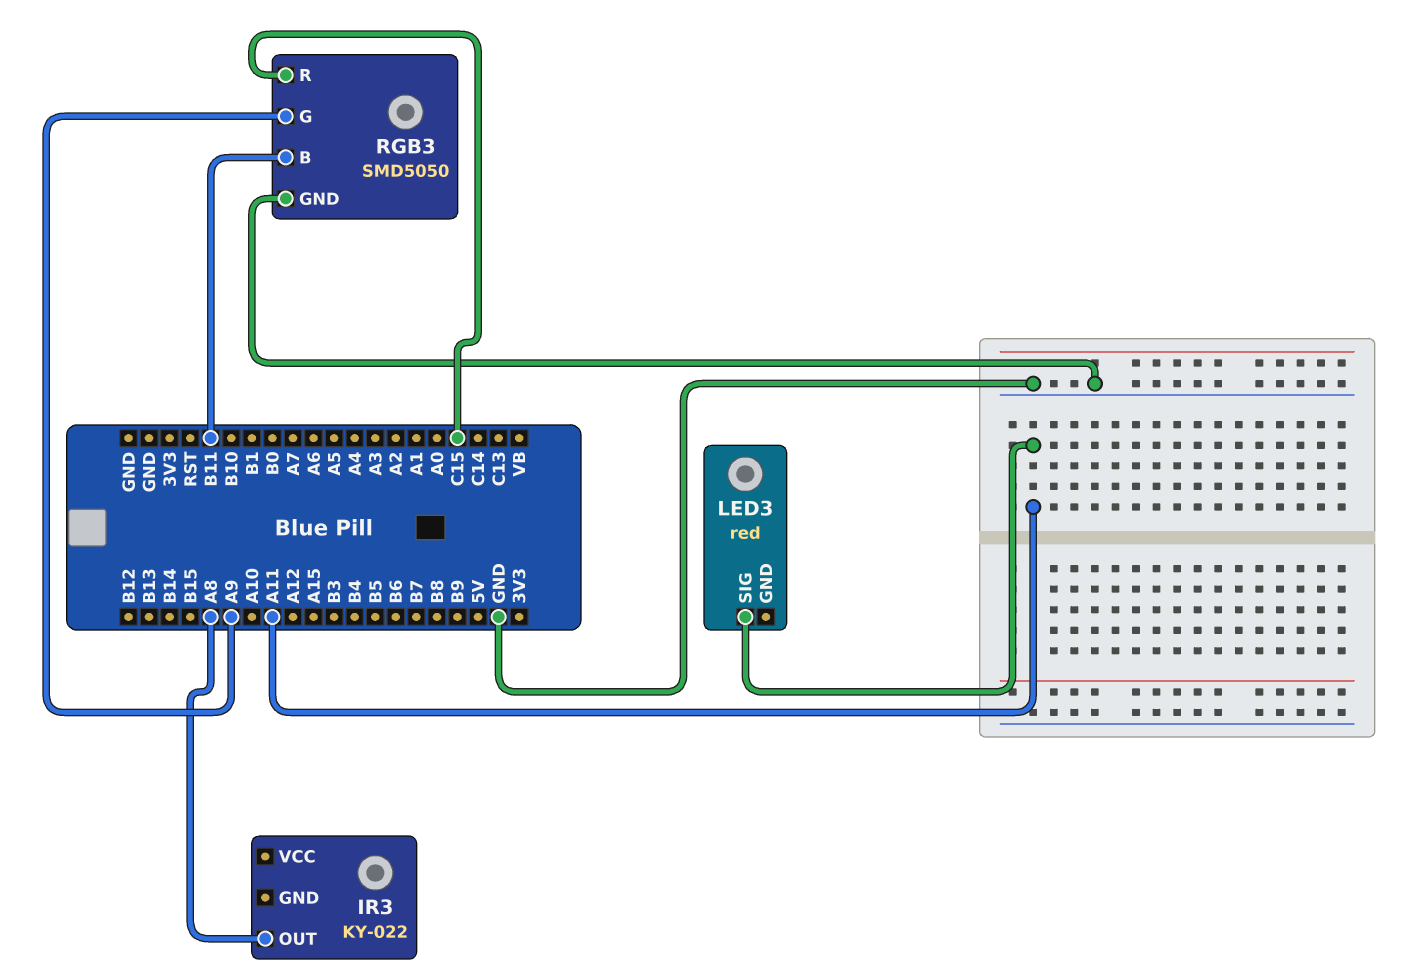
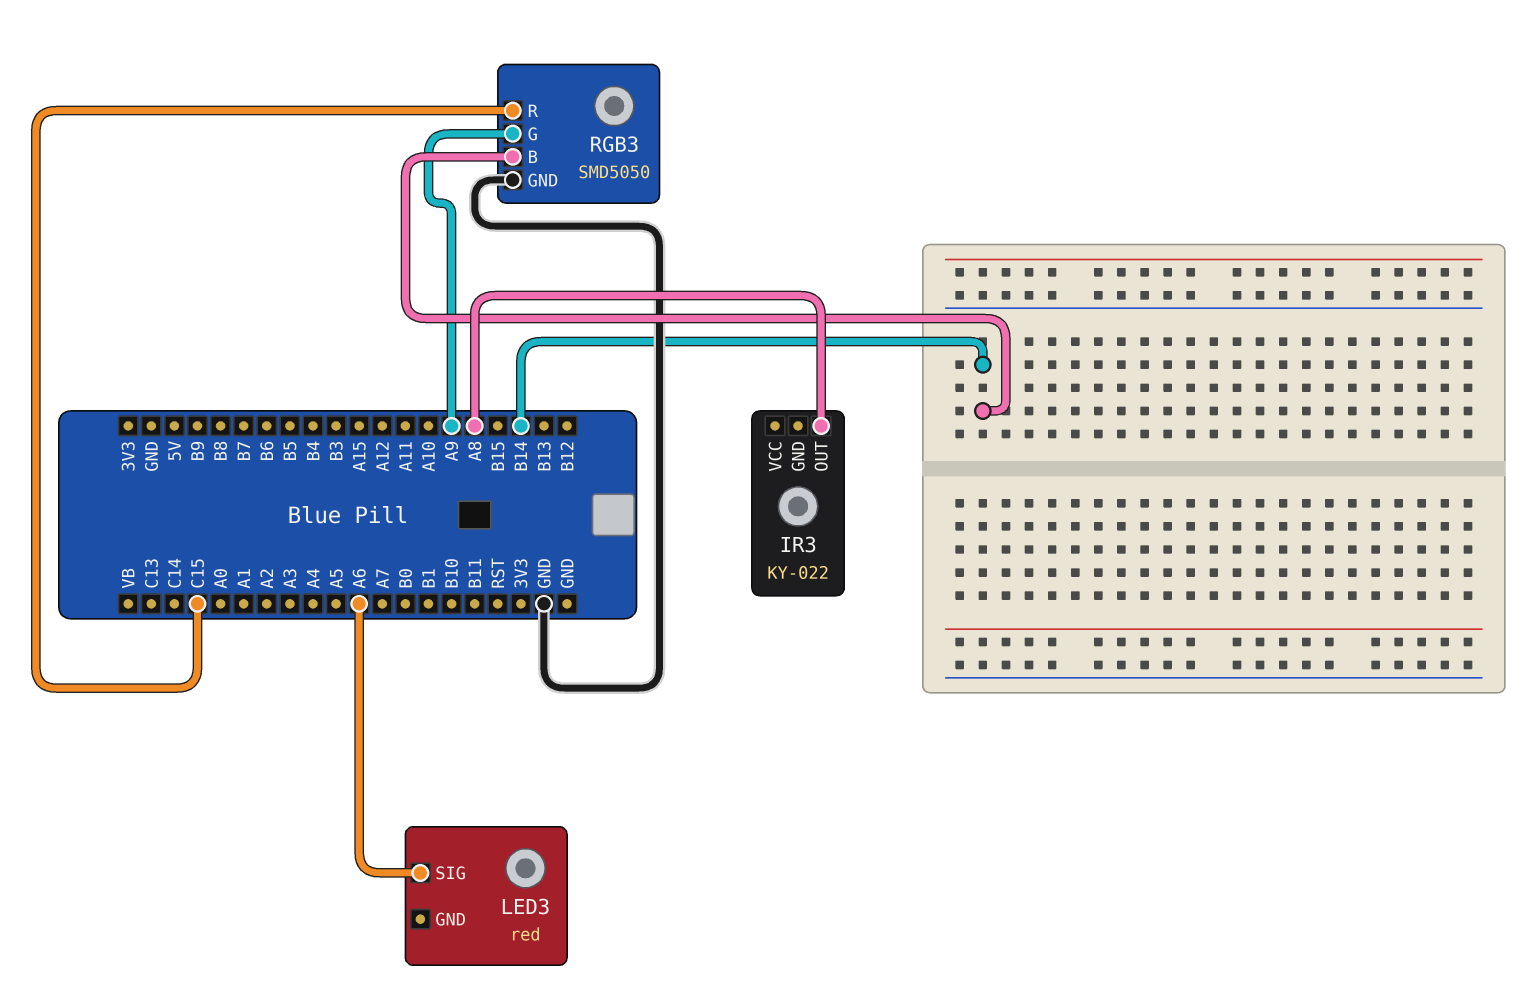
LED3 pin SIG: A11 -> A6
RGB3 pin B: B11 -> B14

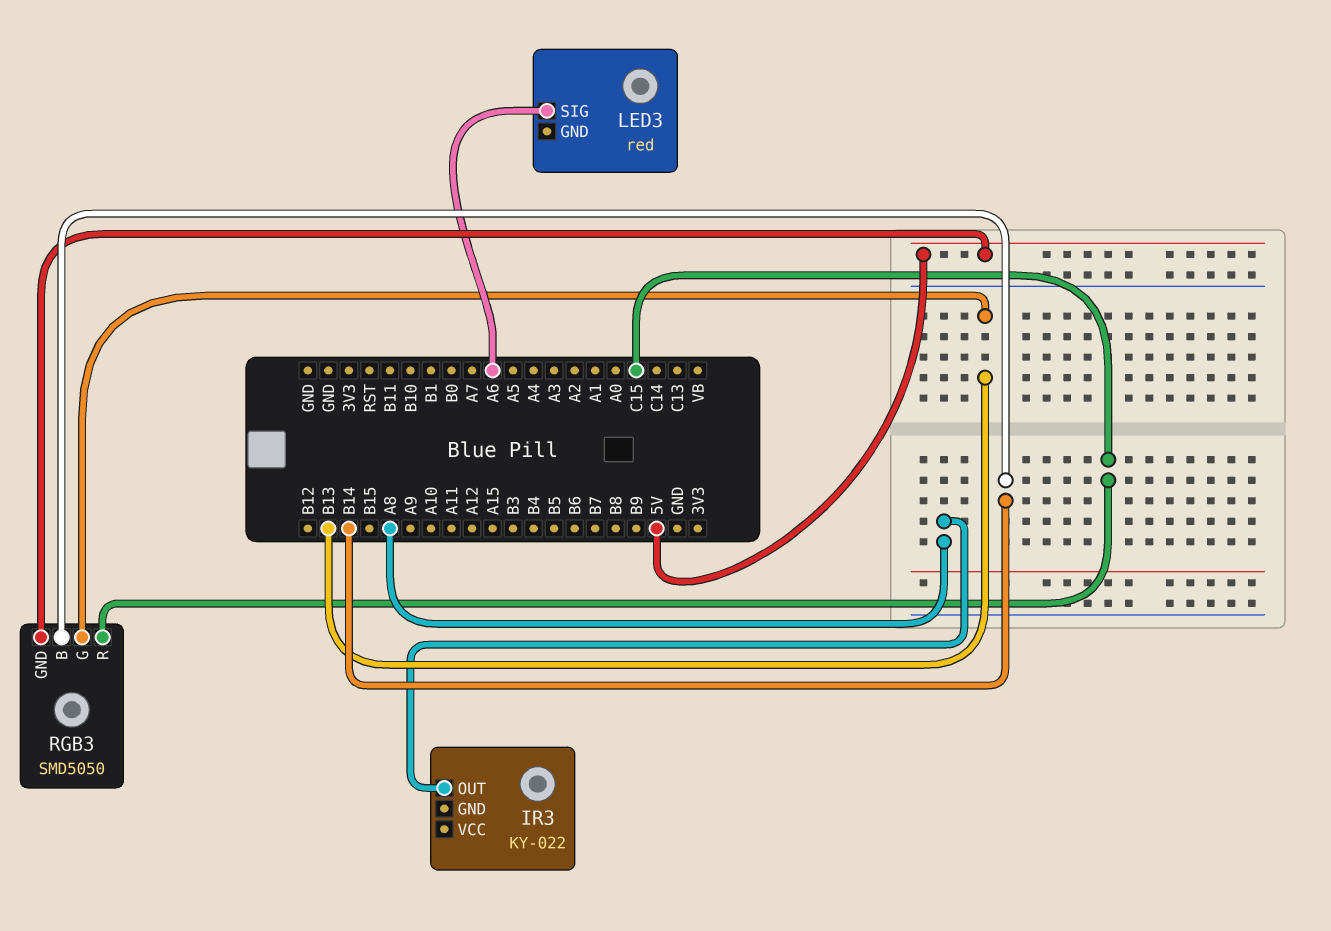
RGB3 pin G: A9 -> B13
RGB3 pin GND: GND -> 5V

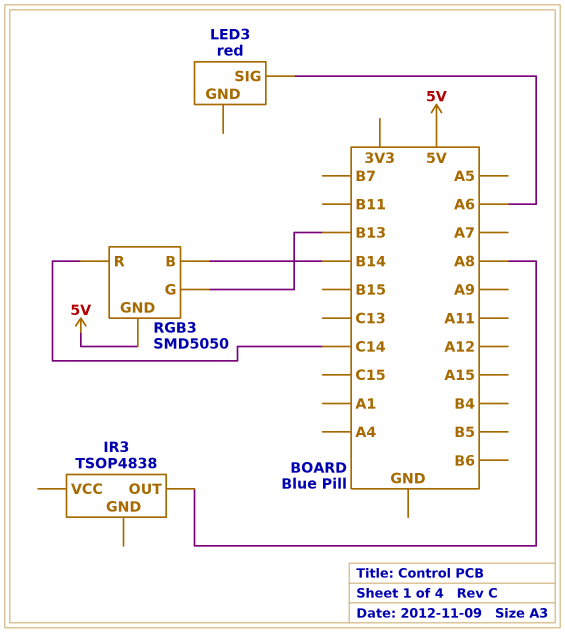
IR3: KY-022 -> TSOP4838
RGB3 pin R: C15 -> C14

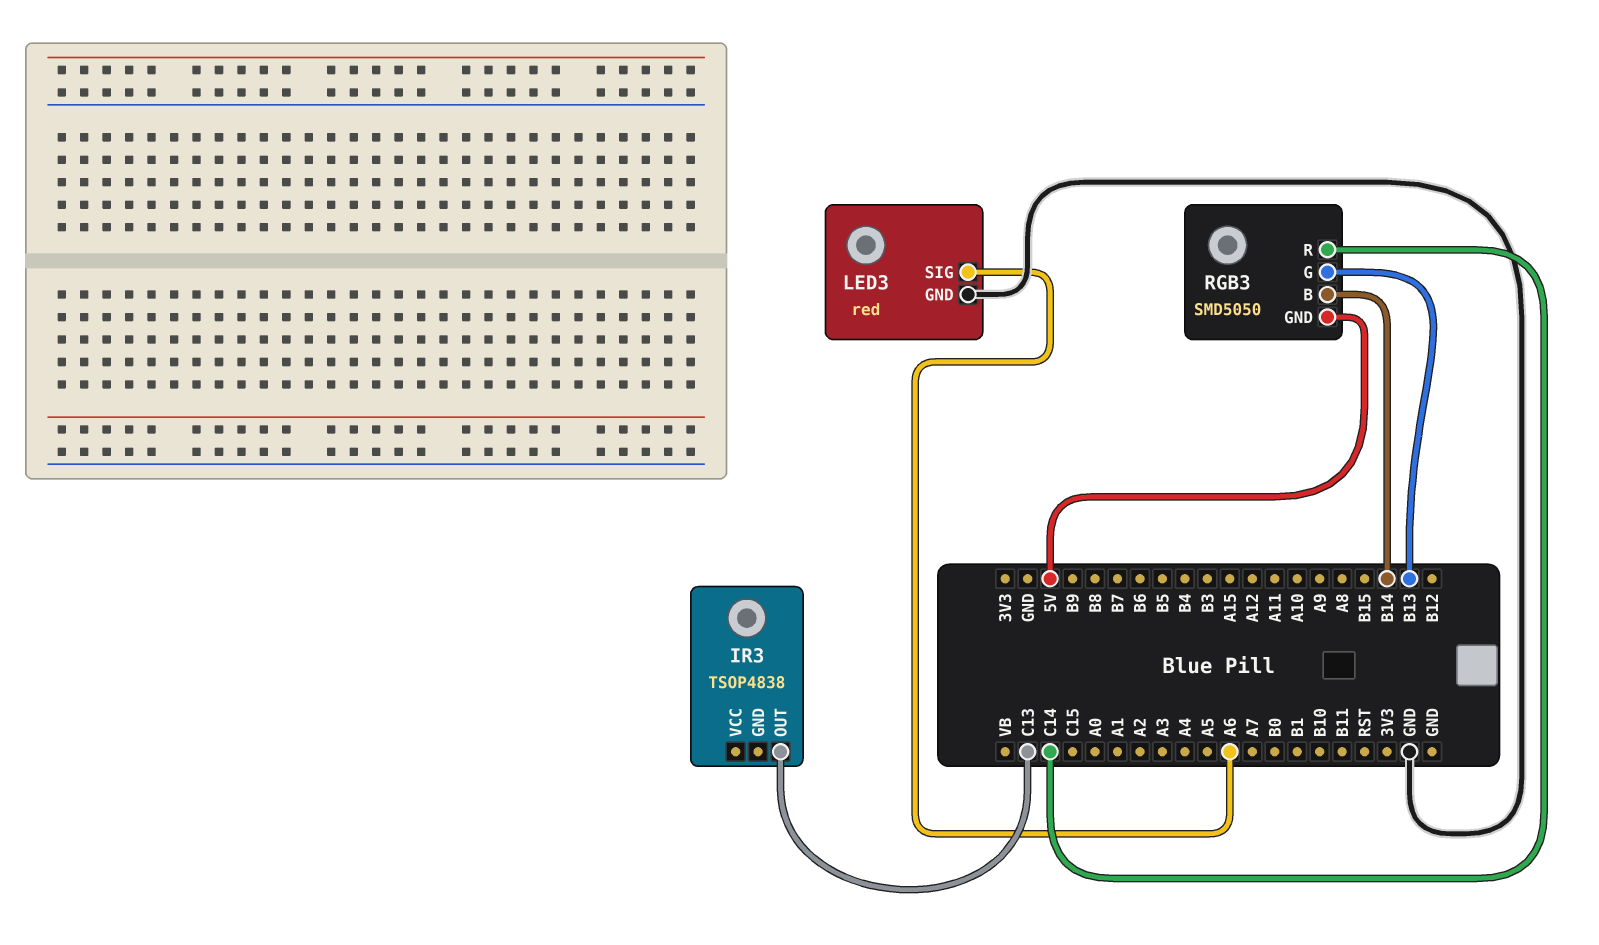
IR3 pin OUT: A8 -> C13
LED3 pin GND: none -> GND

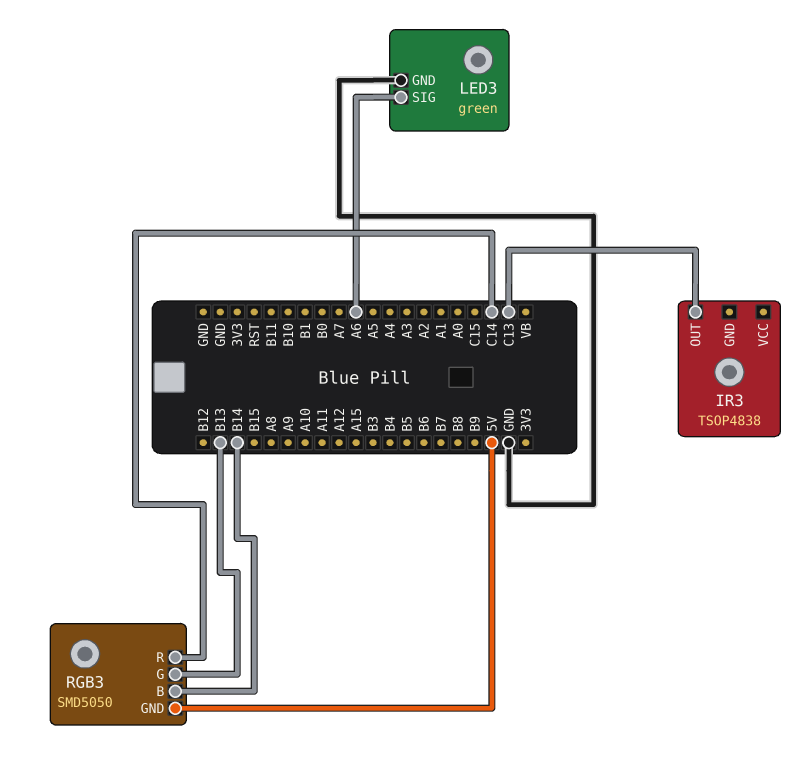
LED3: red -> green

